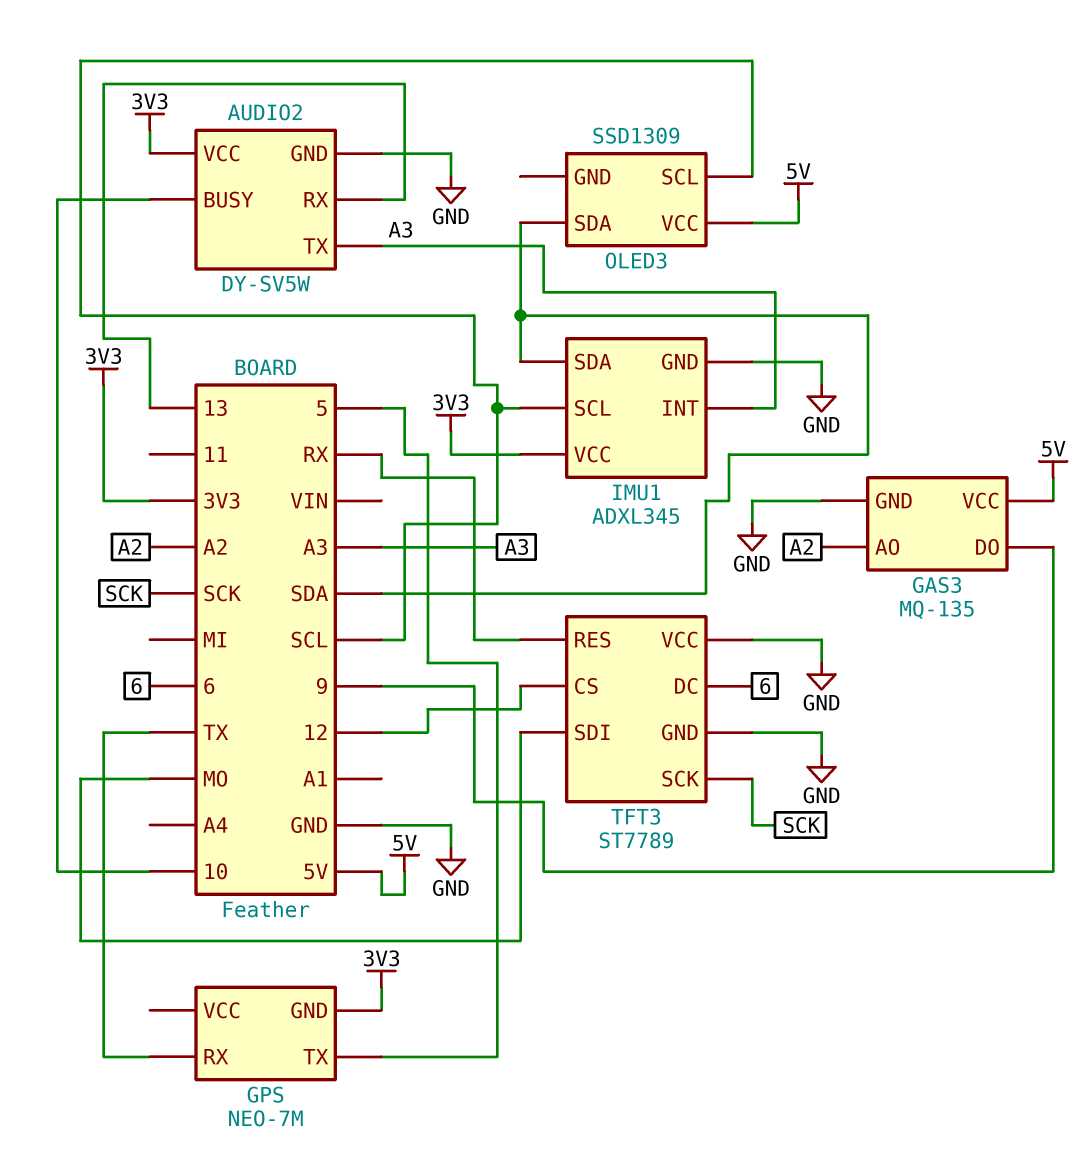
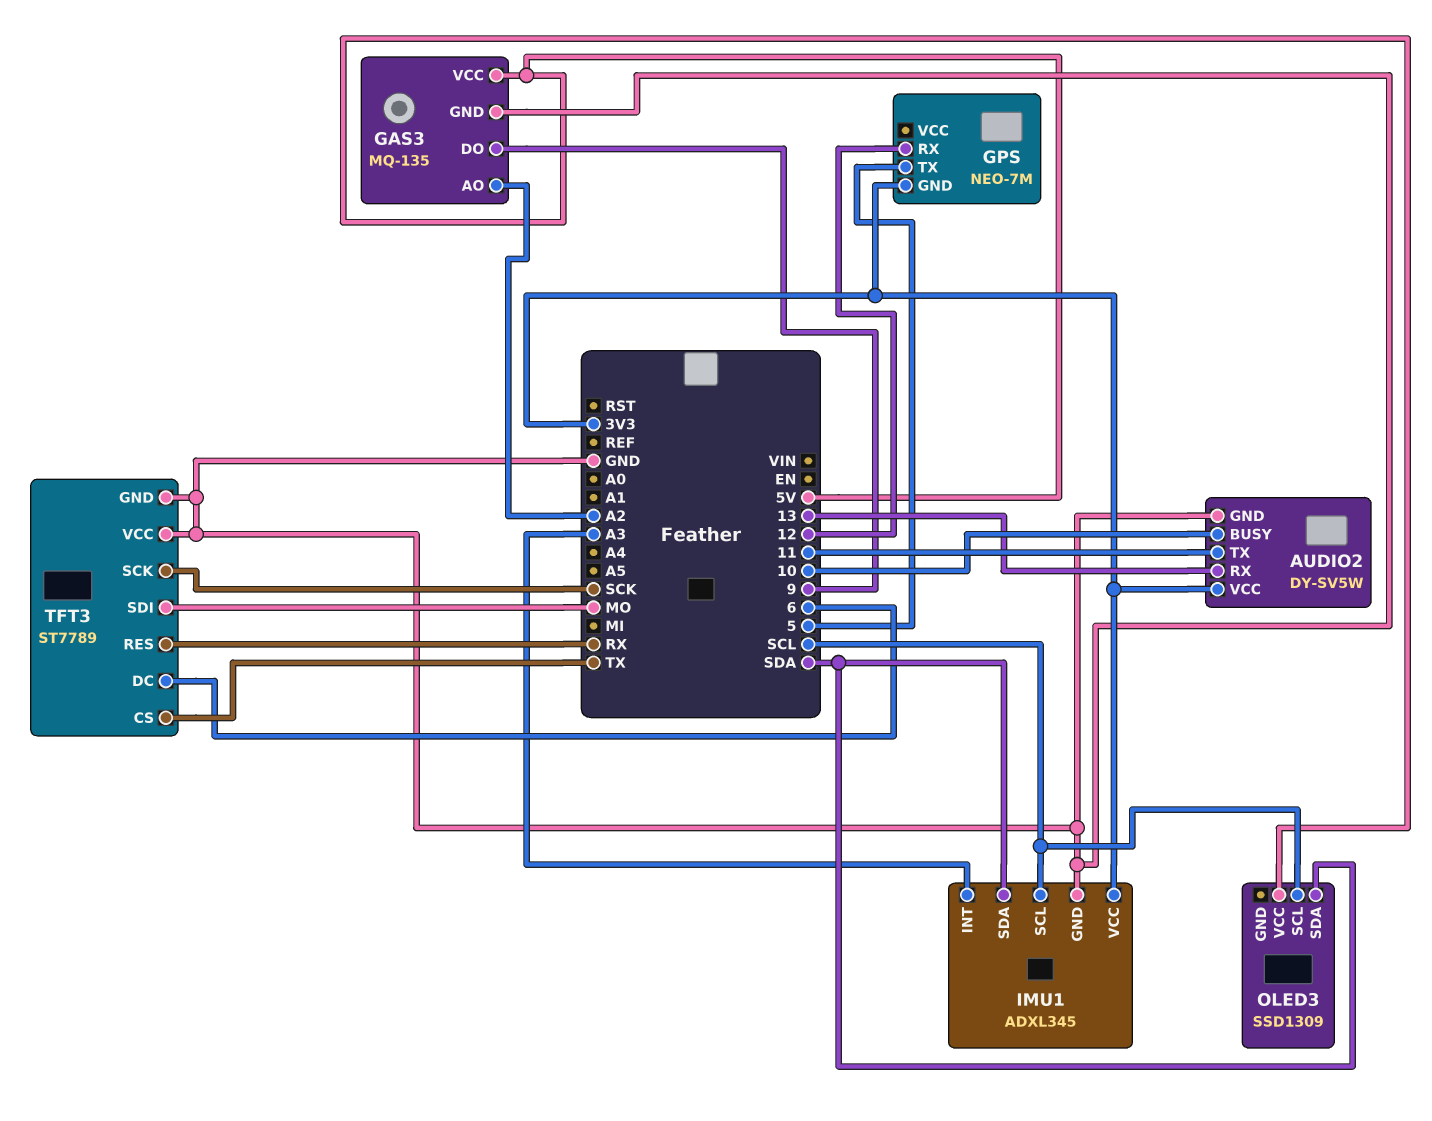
AUDIO2 pin TX: A3 -> 11
GPS pin RX: TX -> 12
TFT3 pin CS: 12 -> TX

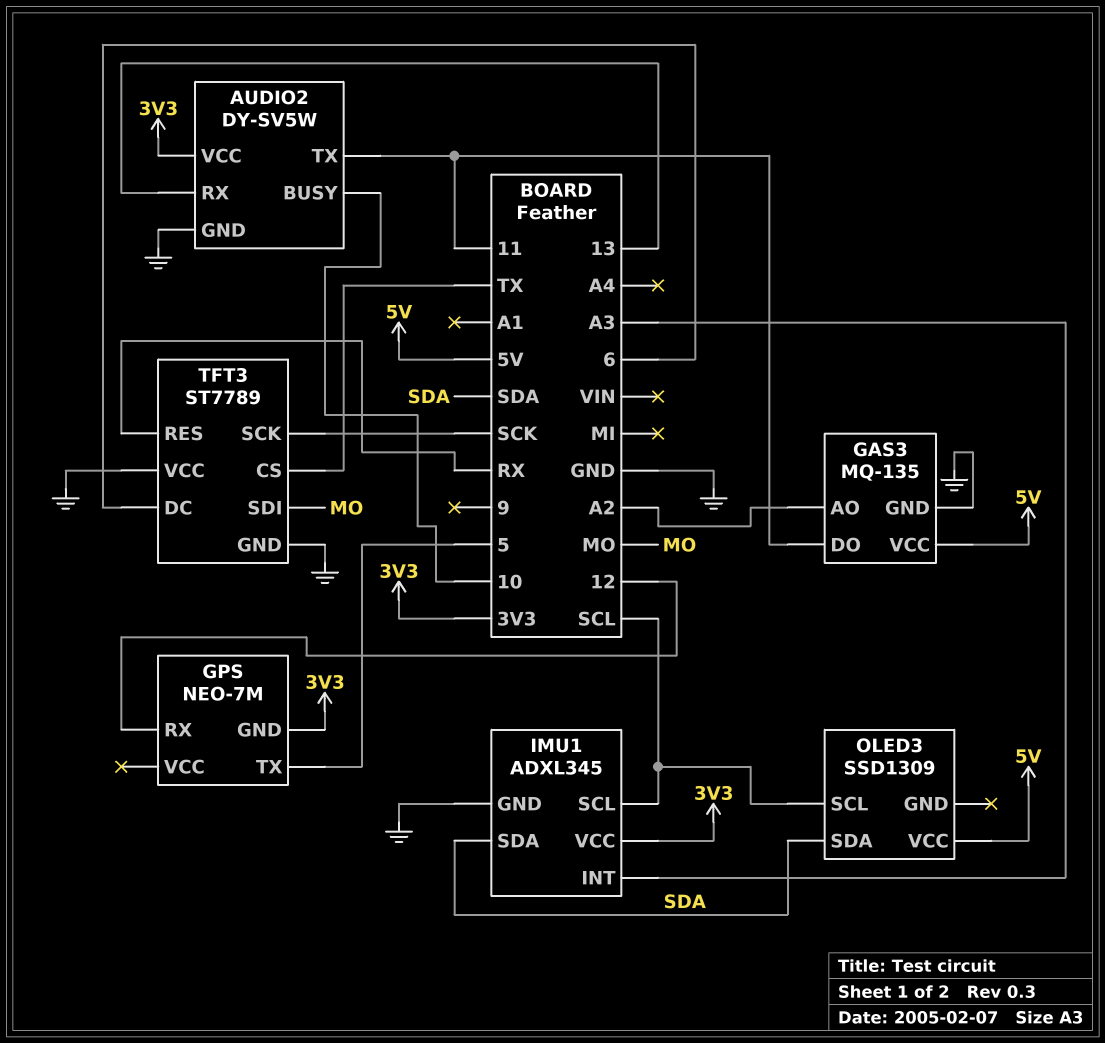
GAS3 pin DO: 9 -> 11

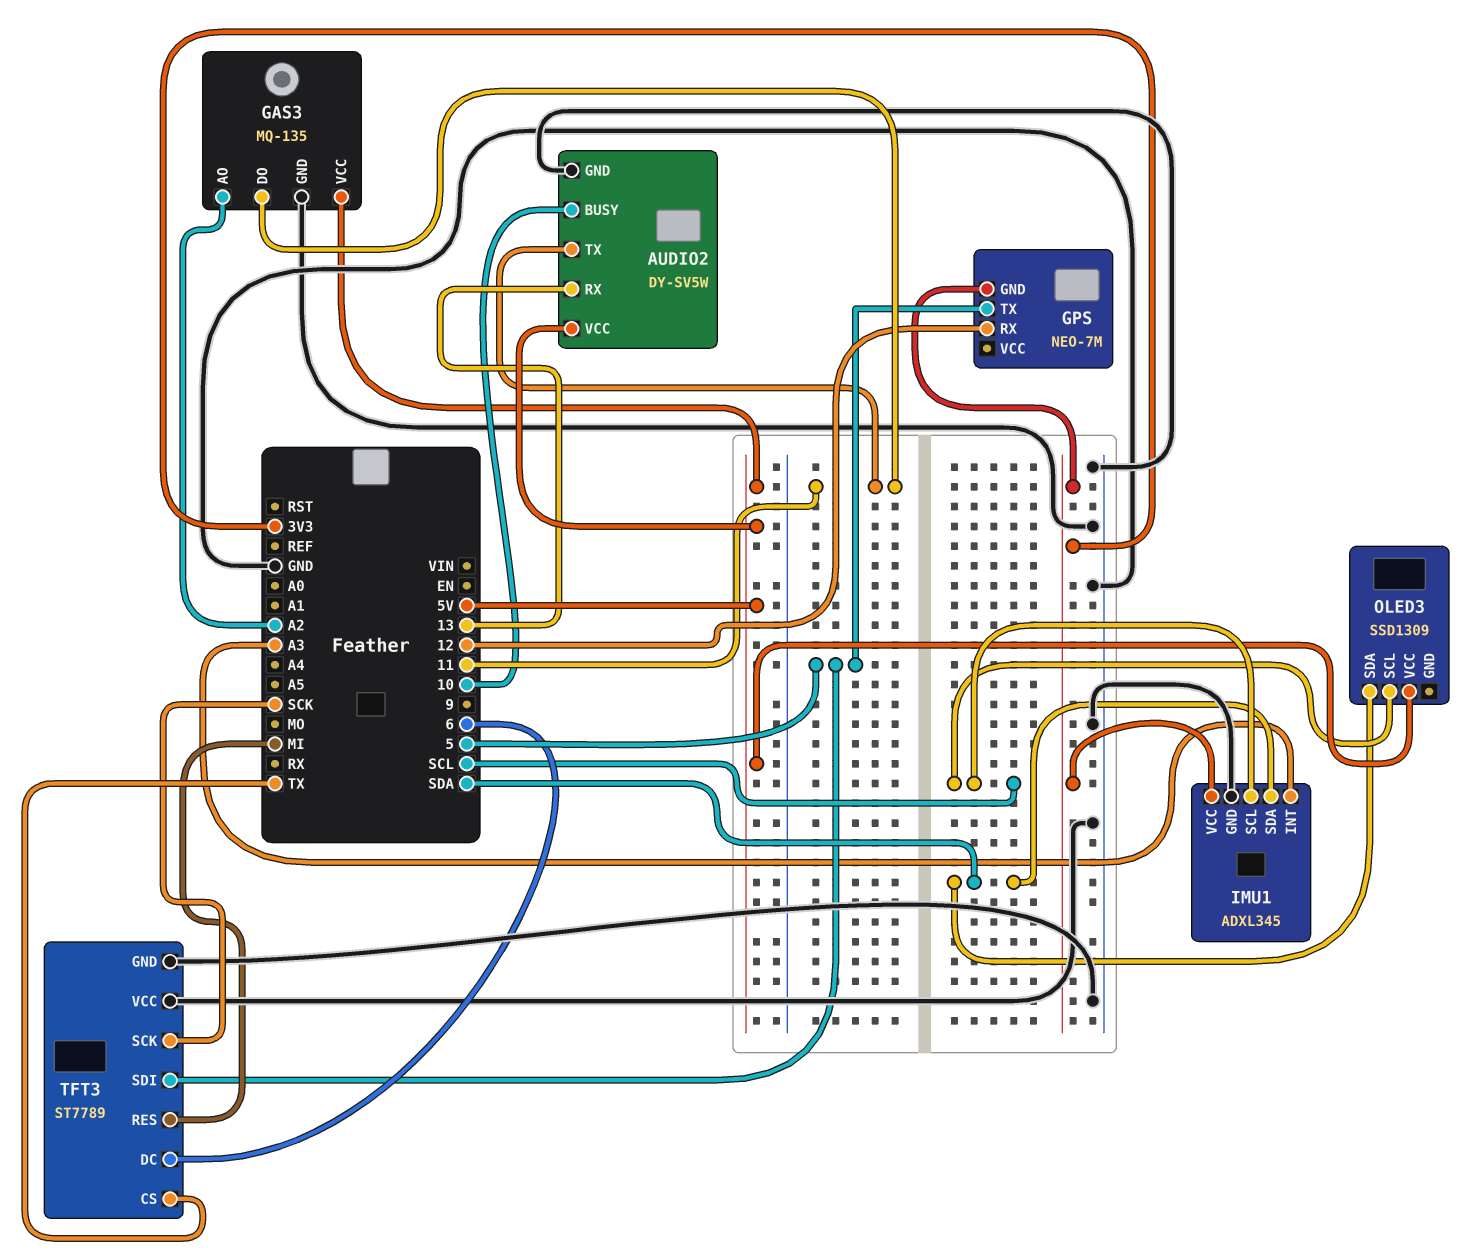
AUDIO2 pin VCC: 3V3 -> 5V
TFT3 pin RES: RX -> MI
TFT3 pin SDI: MO -> 5

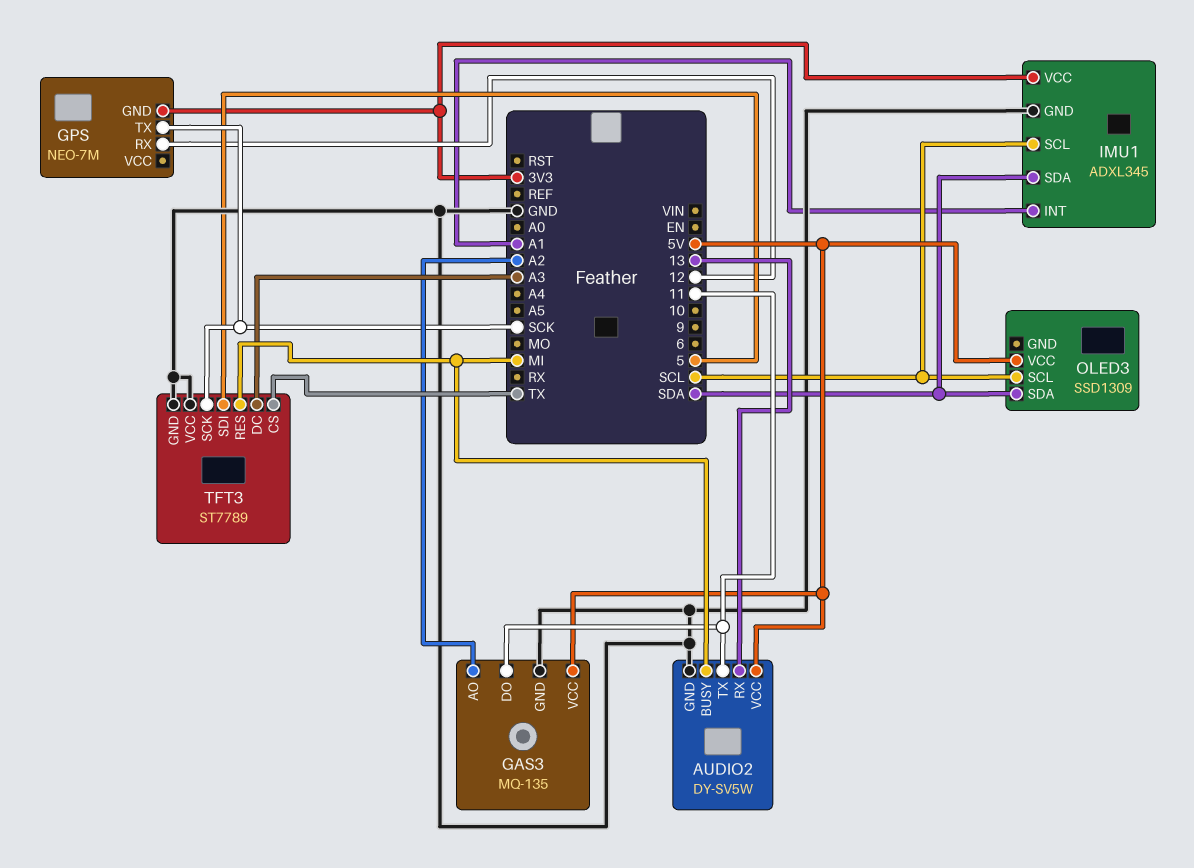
AUDIO2 pin BUSY: 10 -> MI
GPS pin TX: 5 -> SCK
IMU1 pin INT: A3 -> A1
TFT3 pin DC: 6 -> A3

